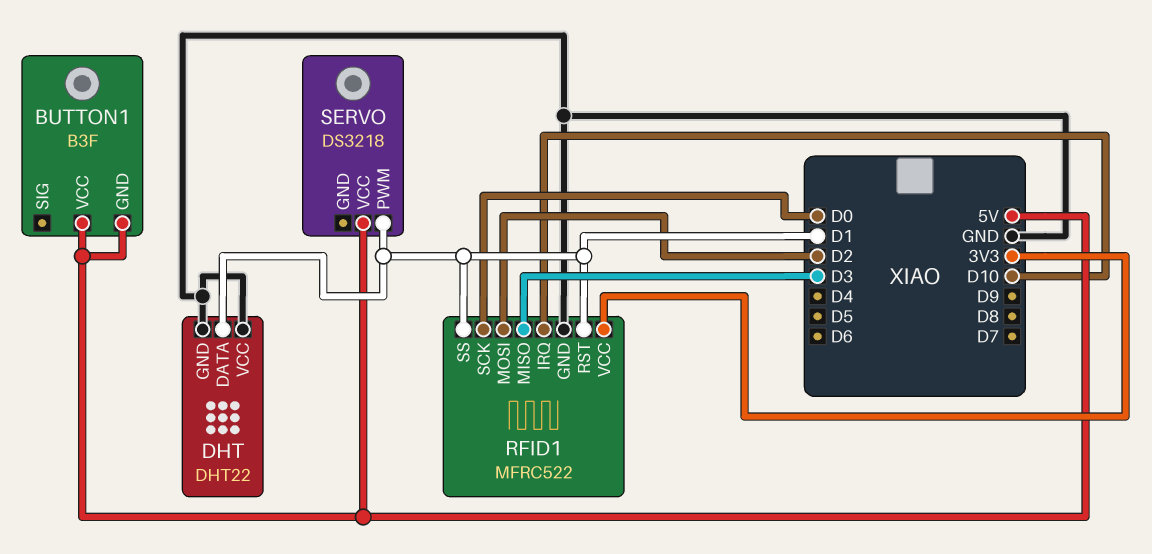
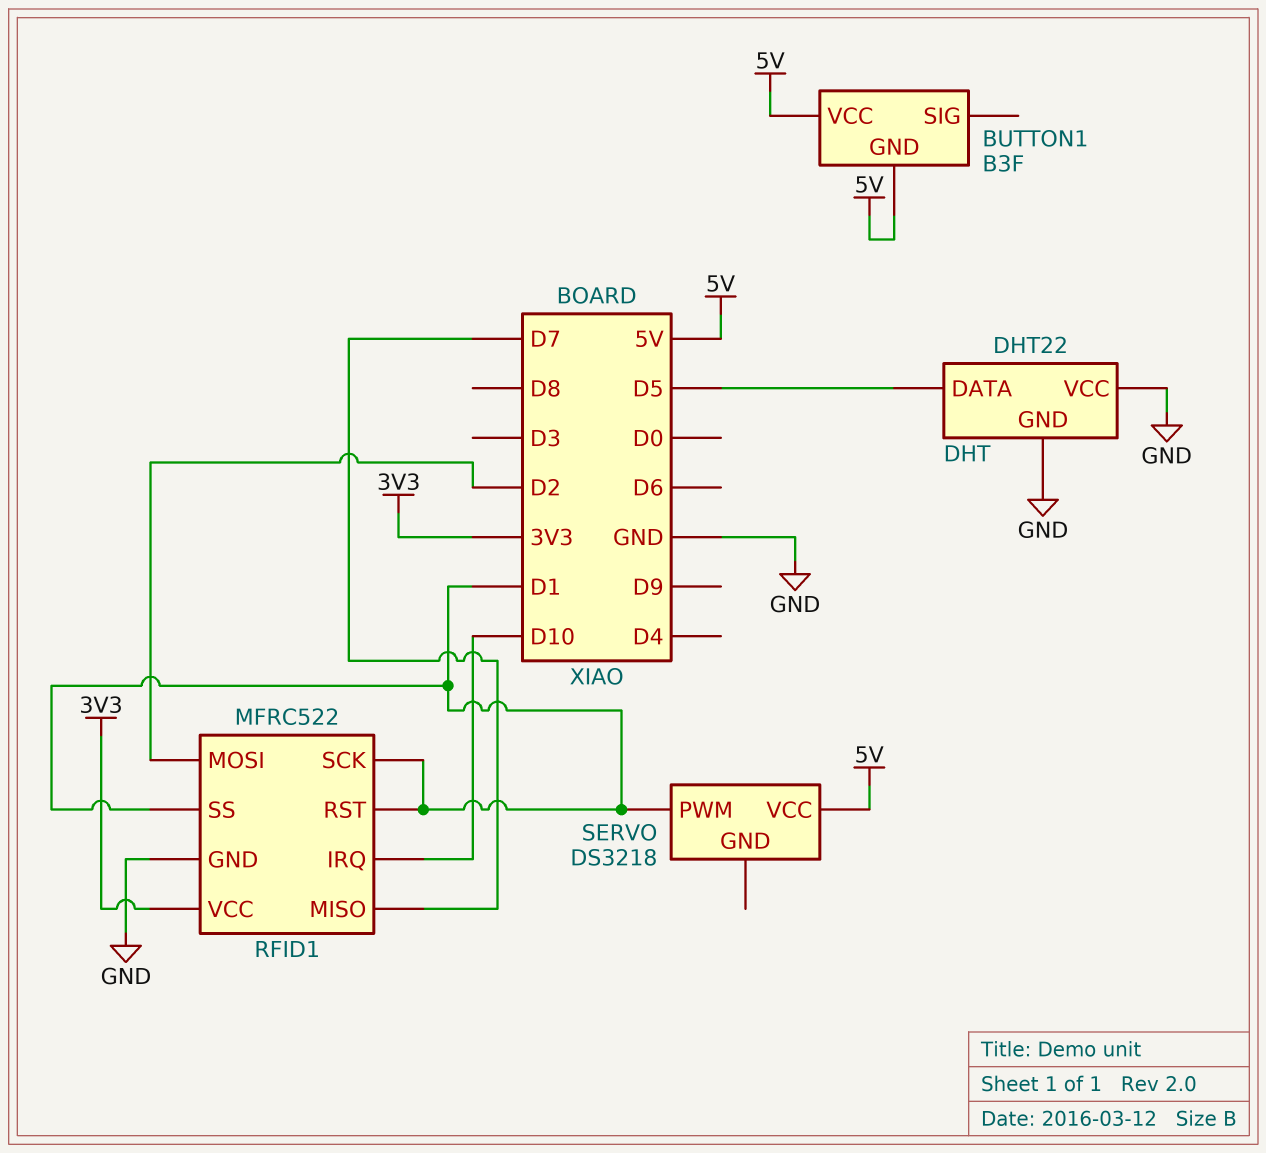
DHT pin DATA: D1 -> D5
RFID1 pin MISO: D3 -> D7
RFID1 pin SCK: D0 -> D1

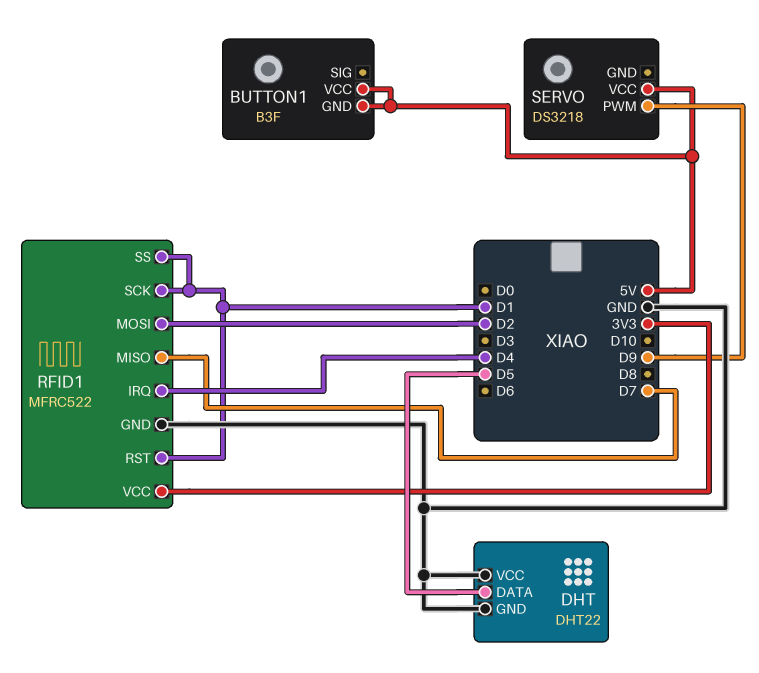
RFID1 pin IRQ: D10 -> D4
SERVO pin PWM: D1 -> D9

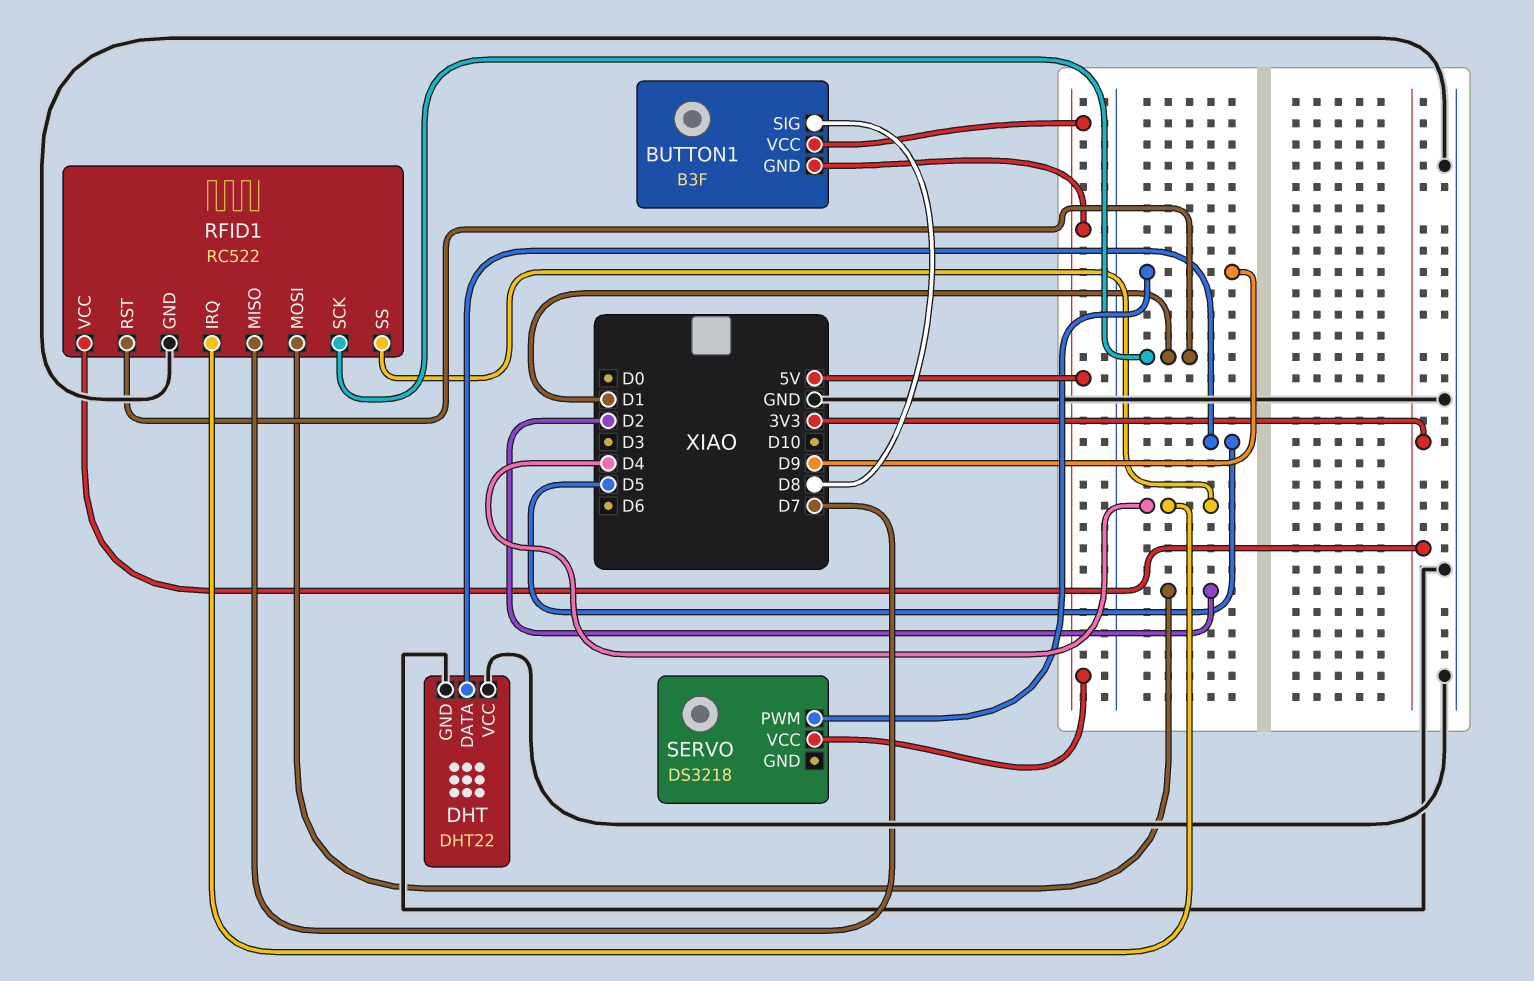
BUTTON1 pin SIG: none -> D8
RFID1: MFRC522 -> RC522
RFID1 pin SS: D1 -> D4

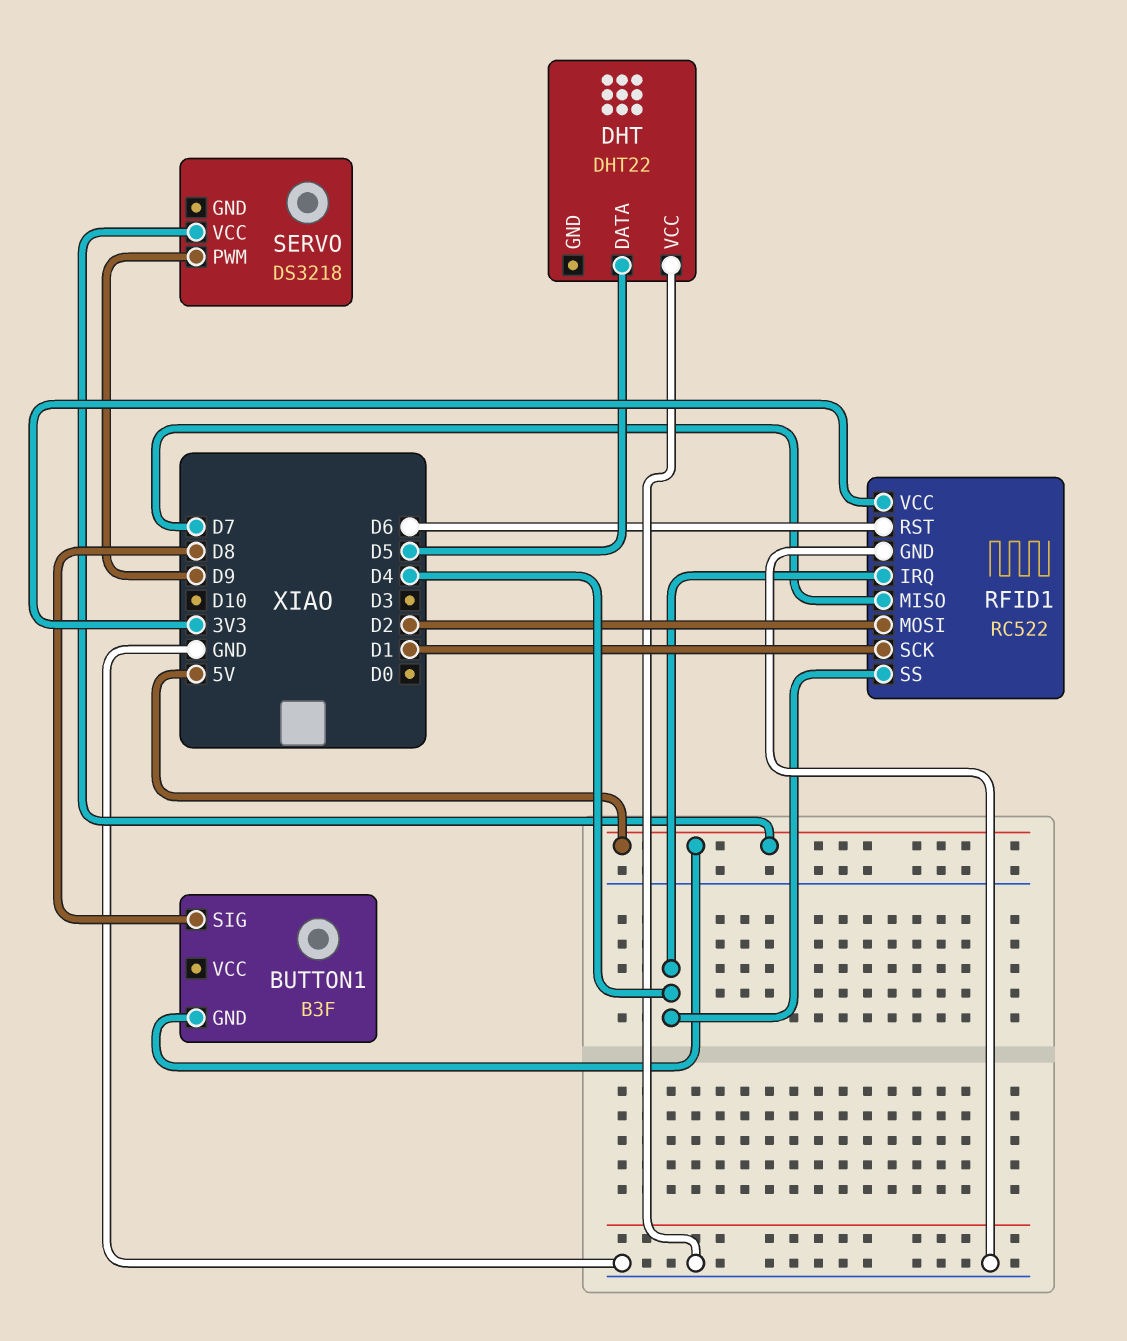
BUTTON1 pin VCC: 5V -> none
DHT pin GND: GND -> none
RFID1 pin RST: D1 -> D6

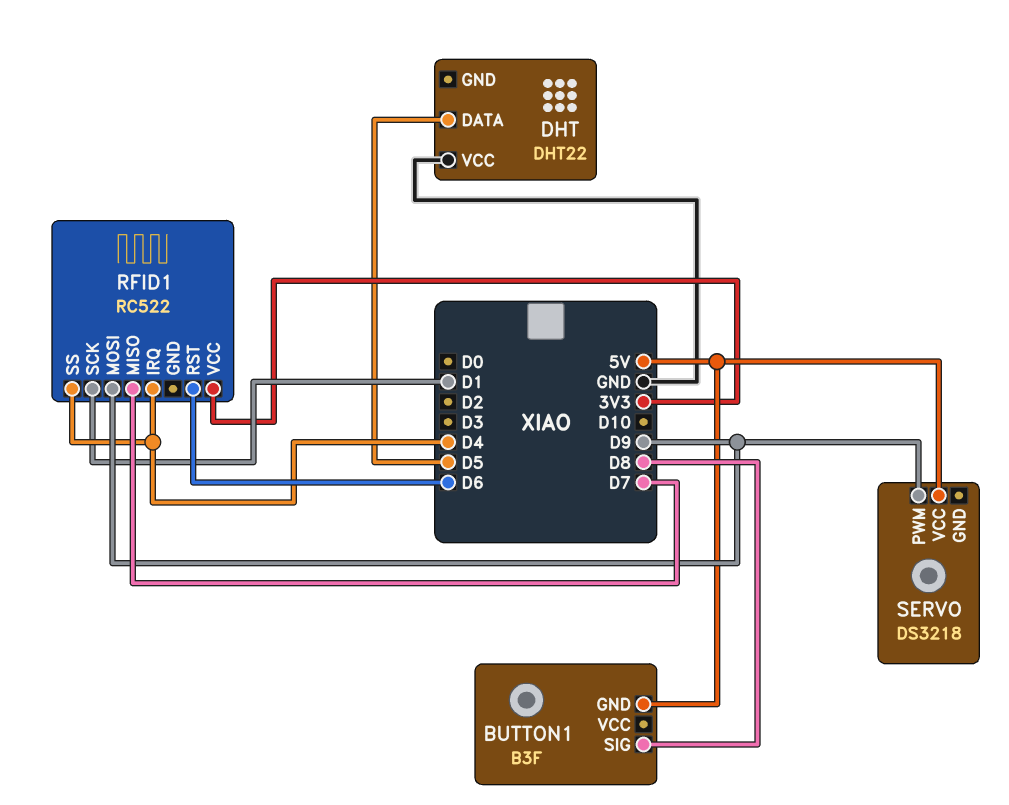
RFID1 pin GND: GND -> none
RFID1 pin MOSI: D2 -> D9

